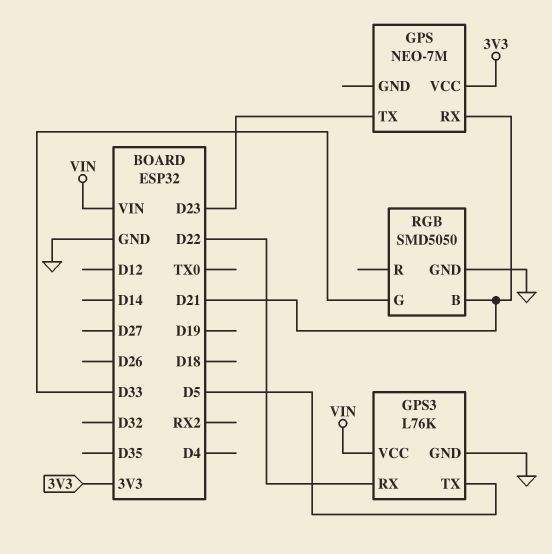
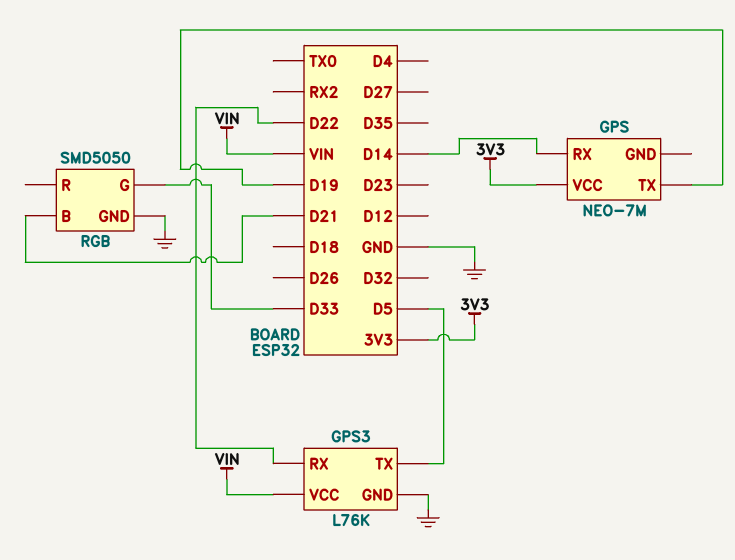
GPS pin RX: D21 -> D14
GPS pin TX: D23 -> D19

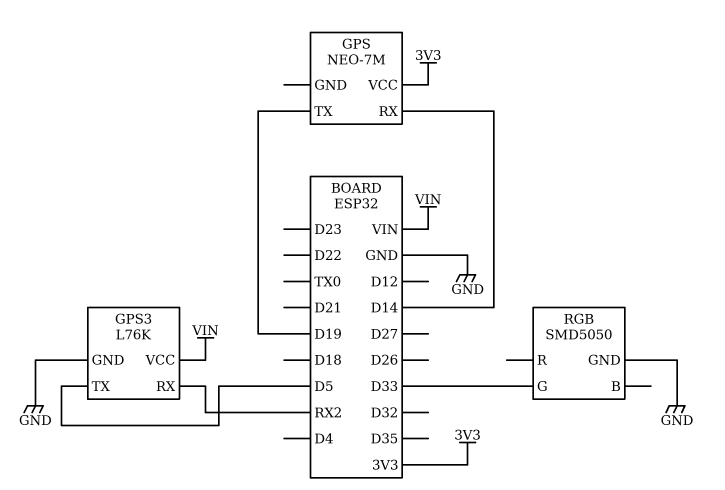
GPS3 pin RX: D22 -> RX2
RGB pin B: D21 -> none

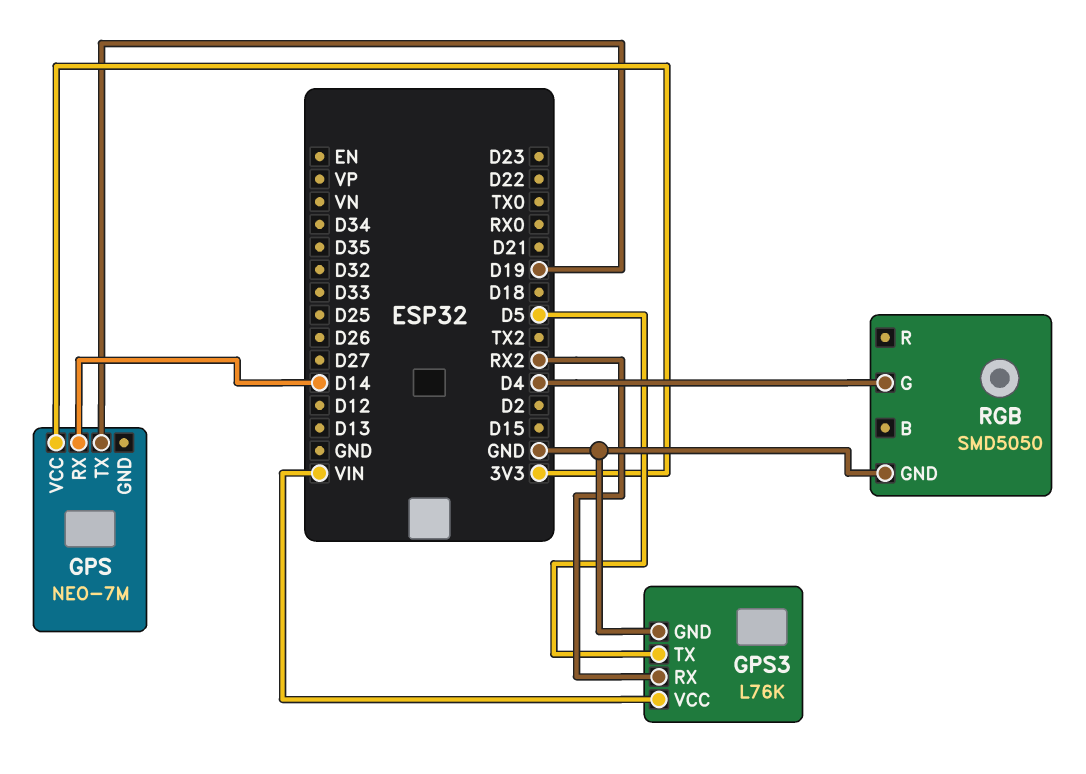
RGB pin G: D33 -> D4

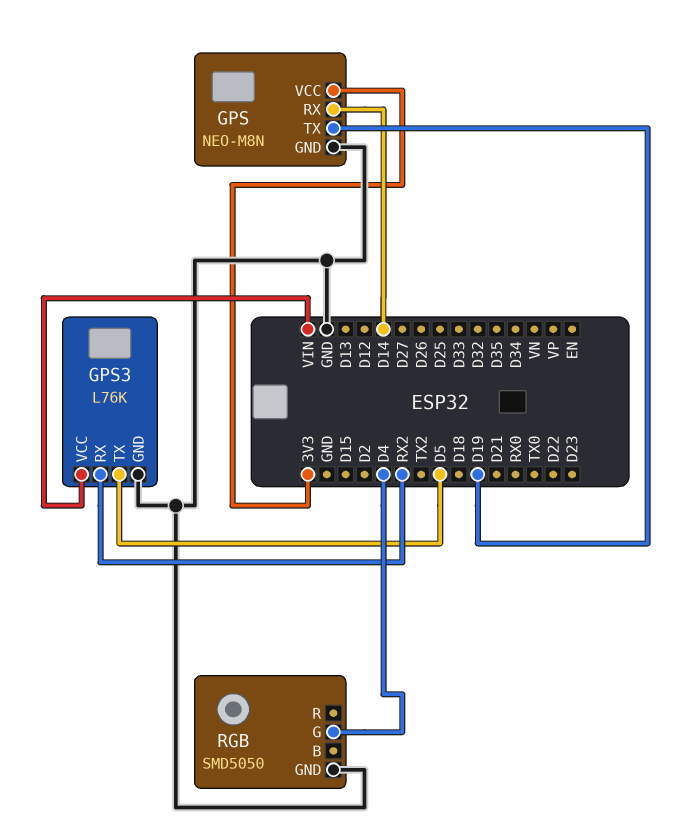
GPS: NEO-7M -> NEO-M8N
GPS pin GND: none -> GND

